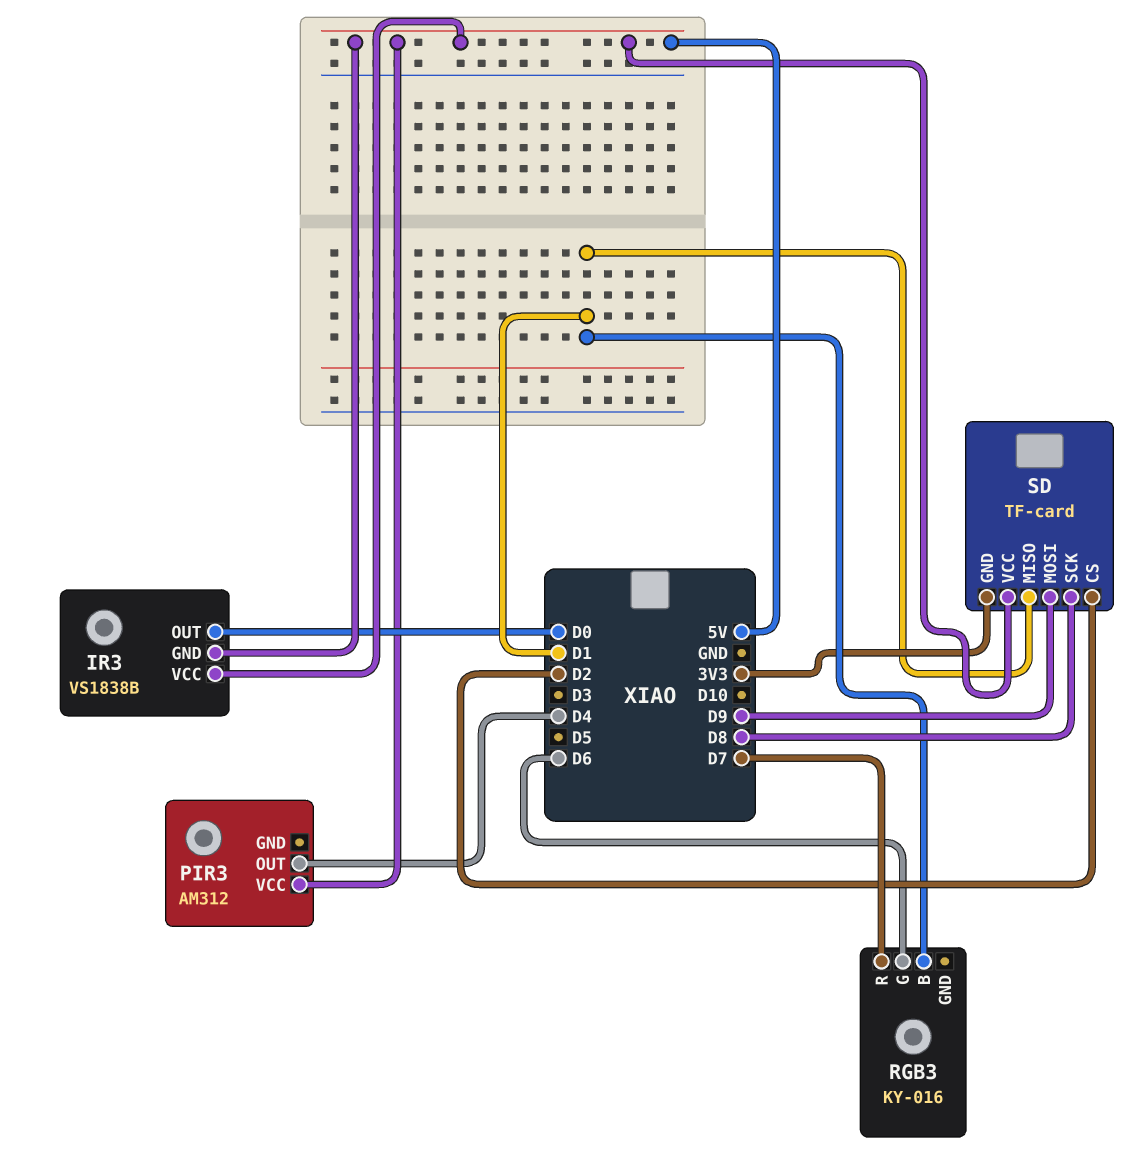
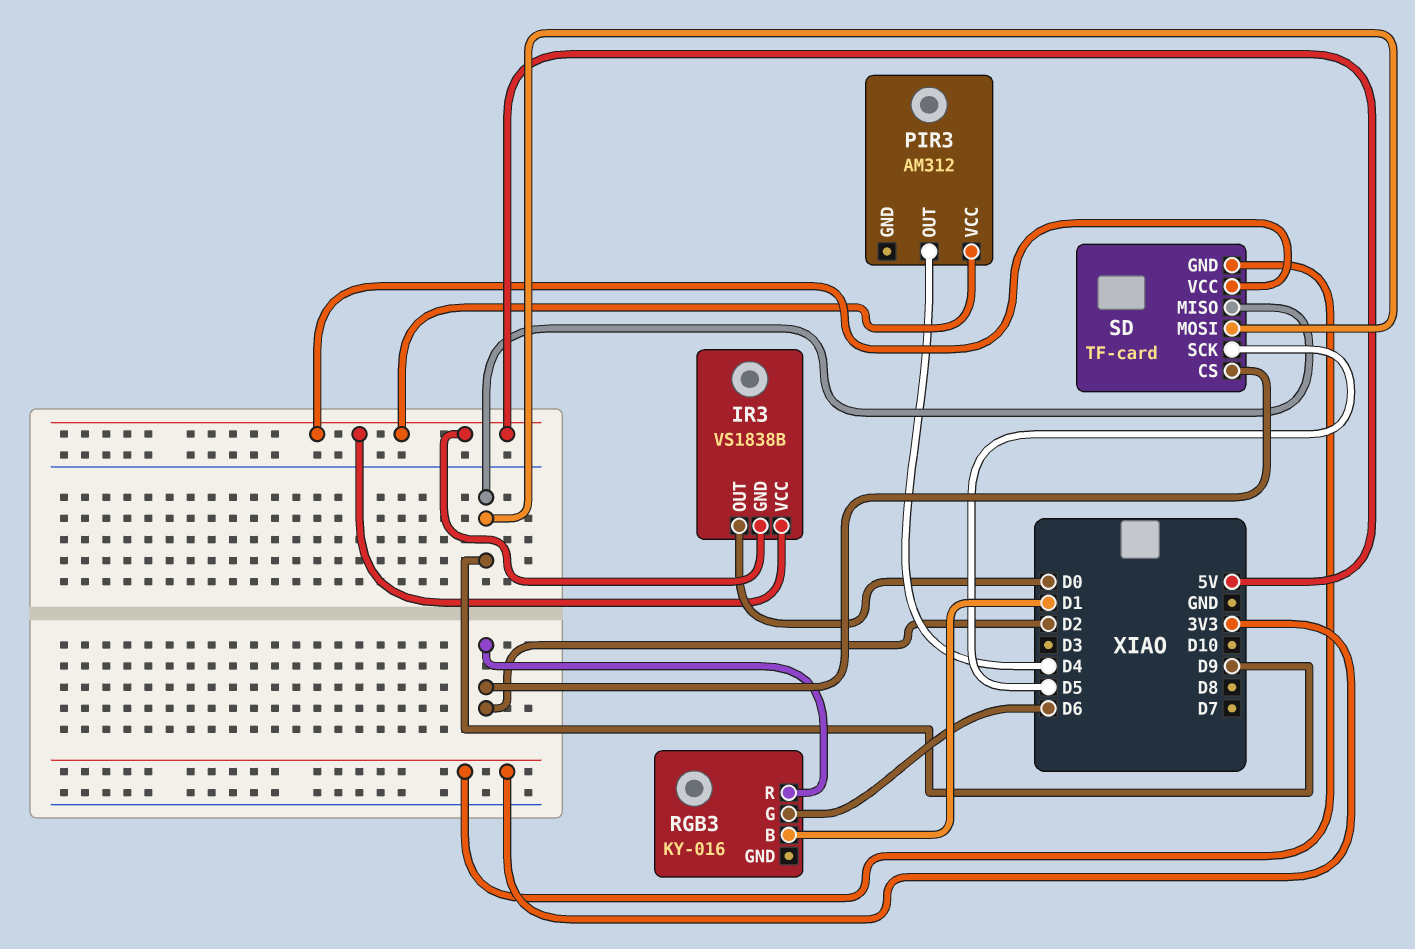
RGB3 pin R: D7 -> D2
SD pin MISO: D1 -> D9
SD pin SCK: D8 -> D5

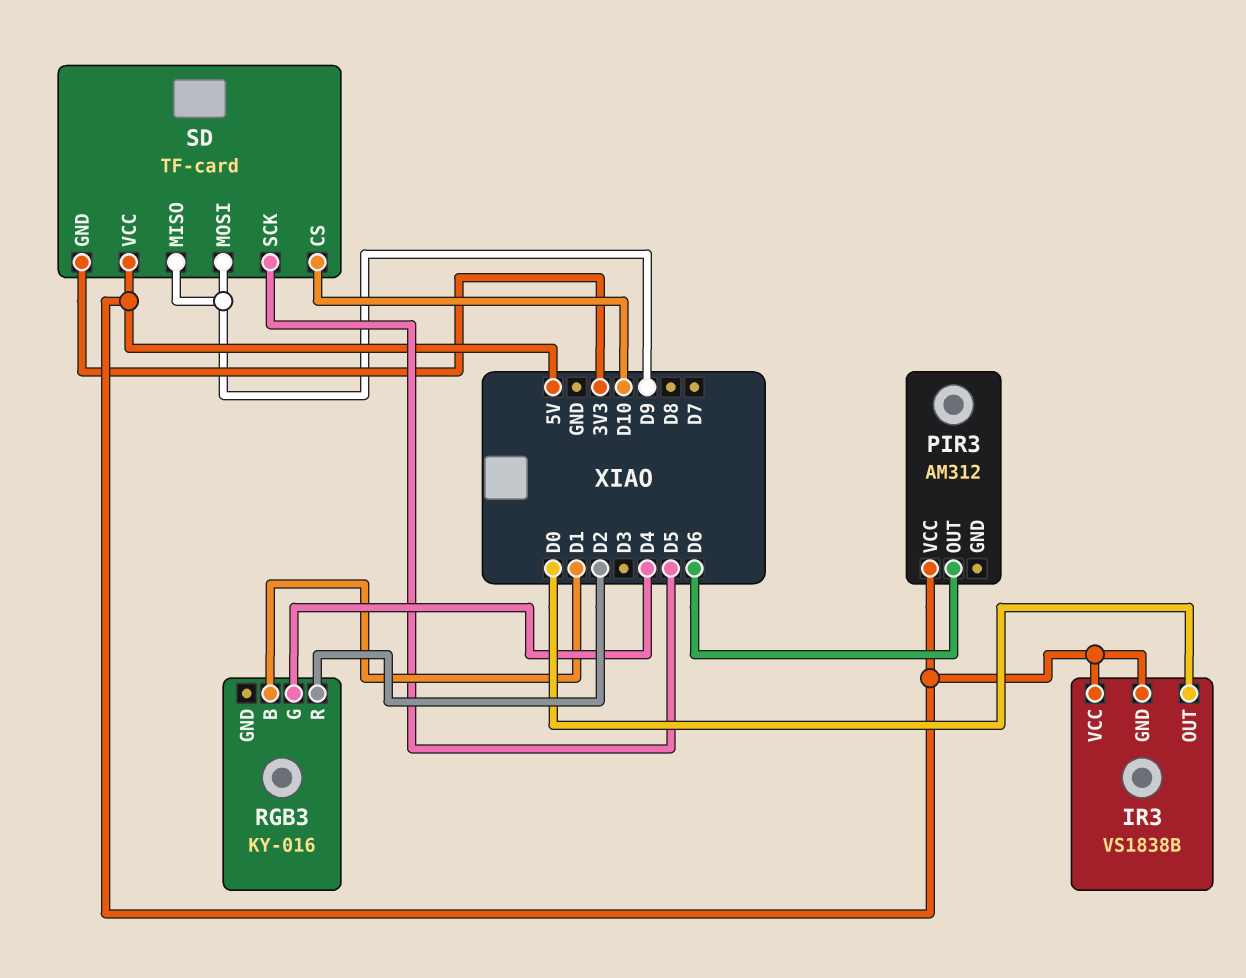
PIR3 pin OUT: D4 -> D6
RGB3 pin G: D6 -> D4
SD pin CS: D2 -> D10

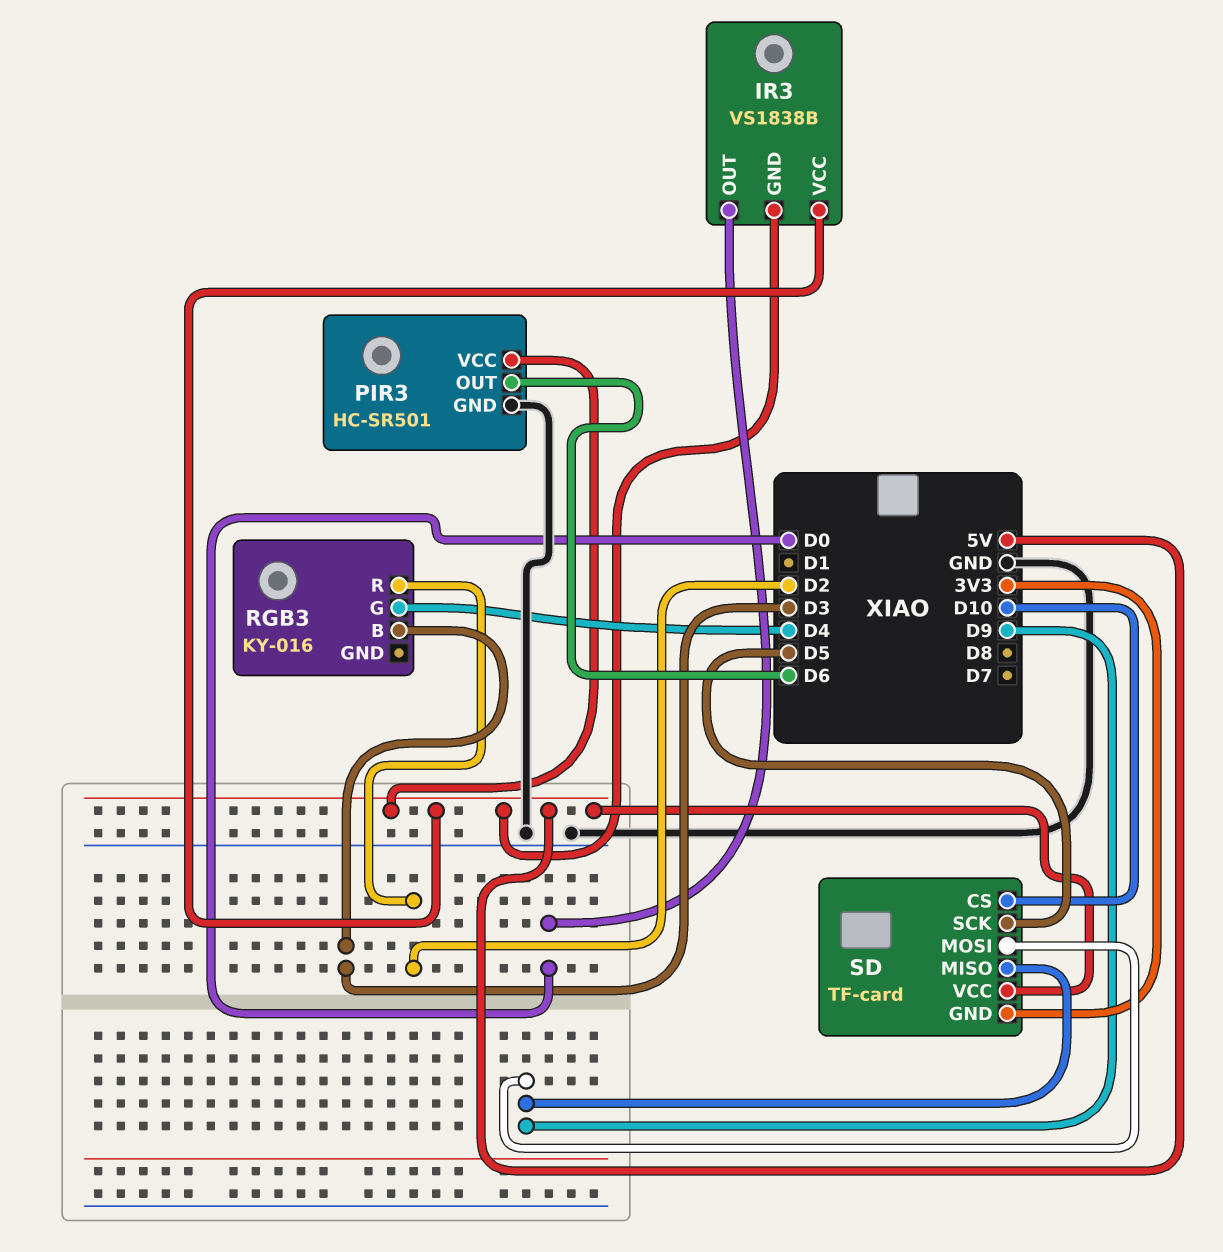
PIR3: AM312 -> HC-SR501
PIR3 pin GND: none -> GND
RGB3 pin B: D1 -> D3

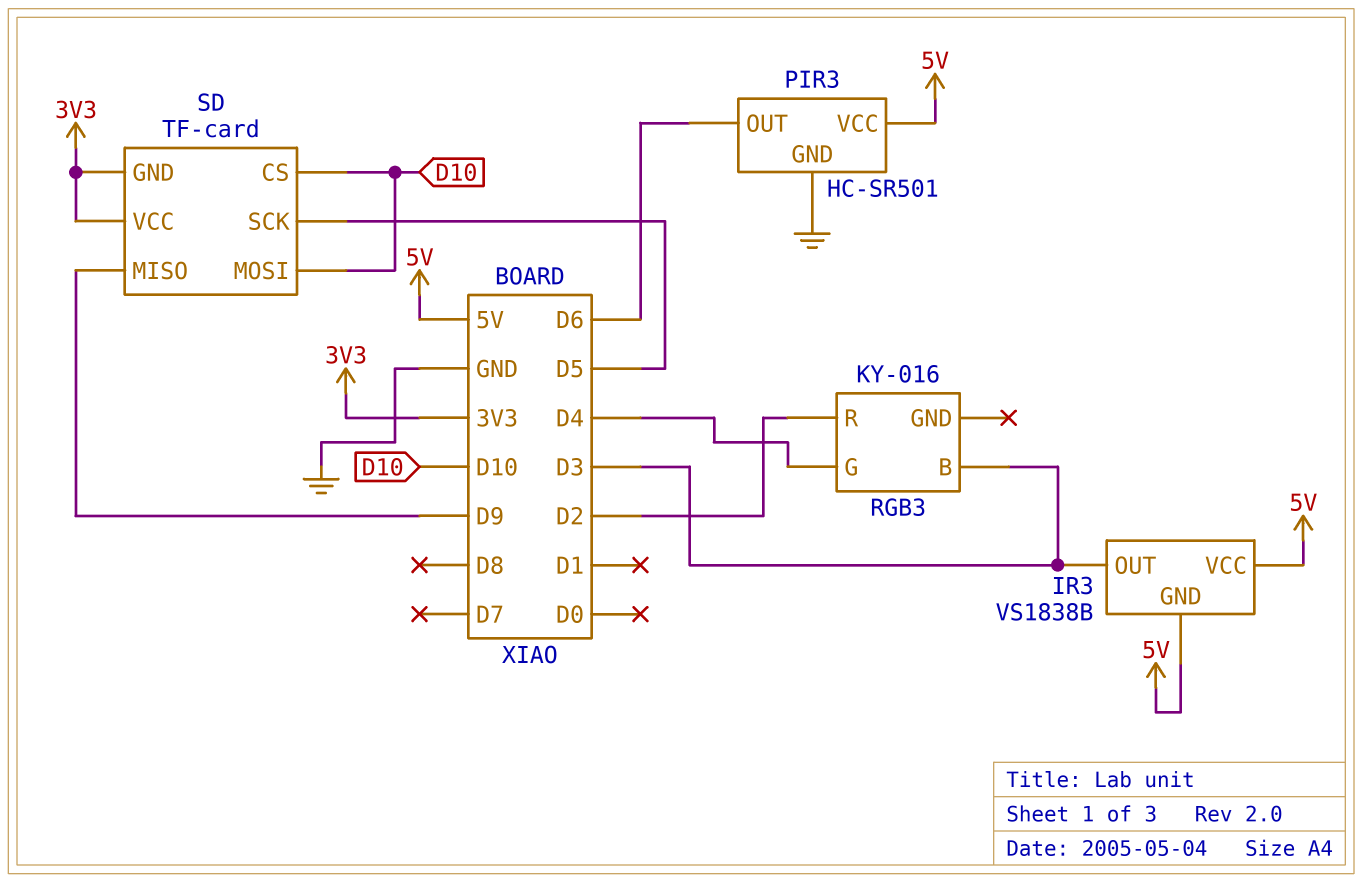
IR3 pin OUT: D0 -> D3
SD pin MOSI: D9 -> D10
SD pin VCC: 5V -> 3V3

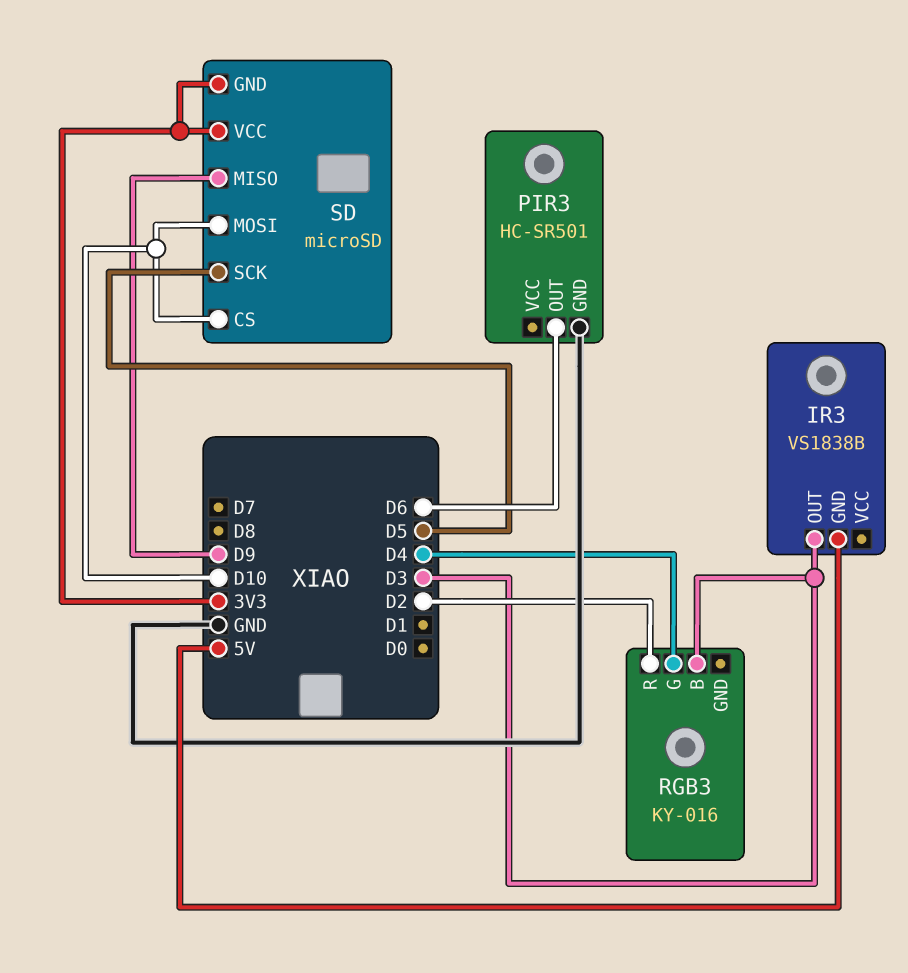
IR3 pin VCC: 5V -> none
PIR3 pin VCC: 5V -> none
SD: TF-card -> microSD

